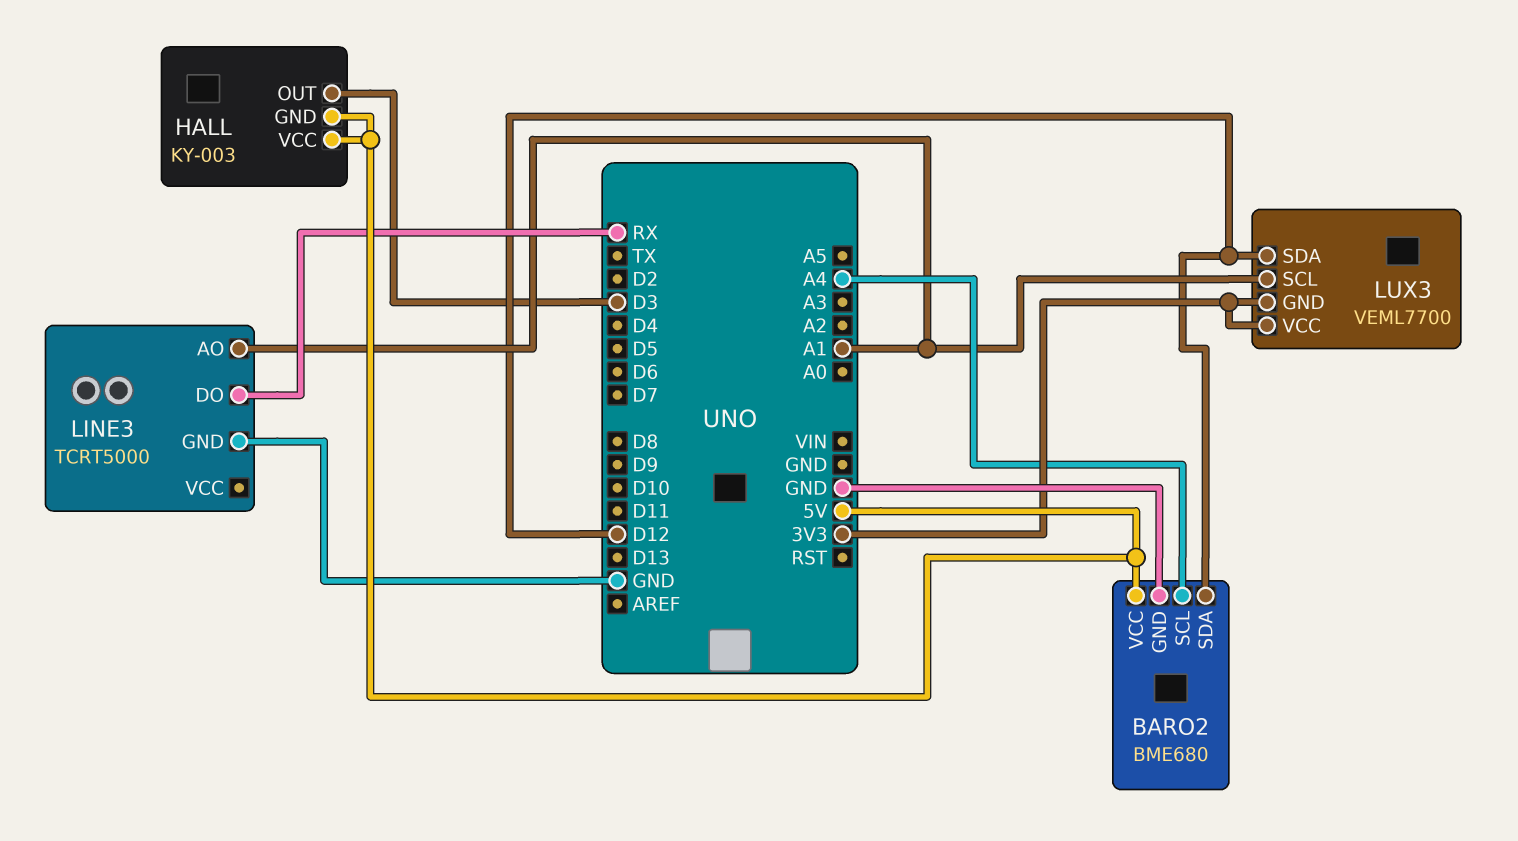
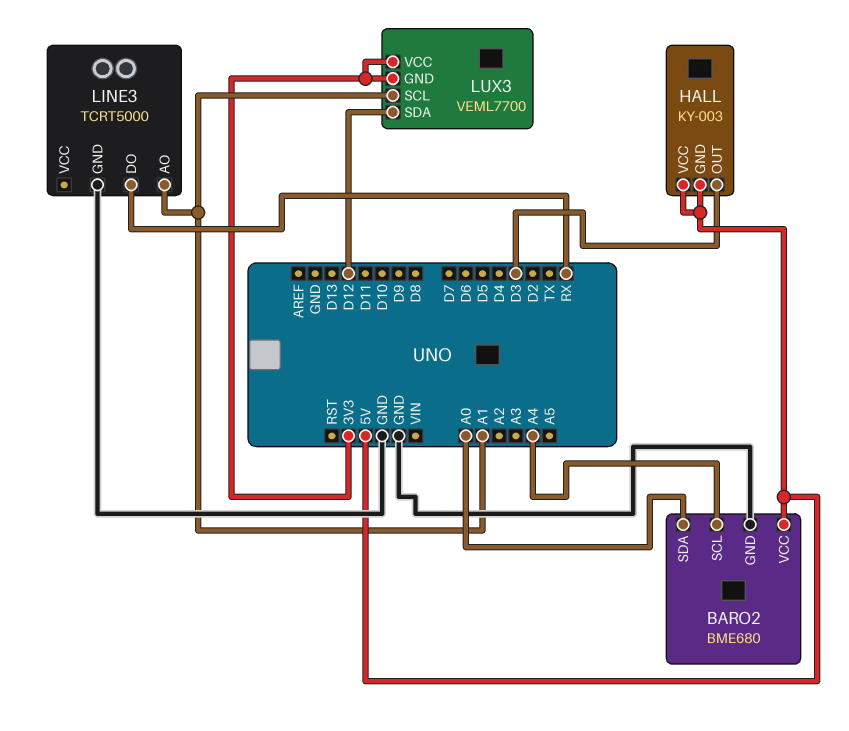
BARO2 pin SDA: D12 -> A0

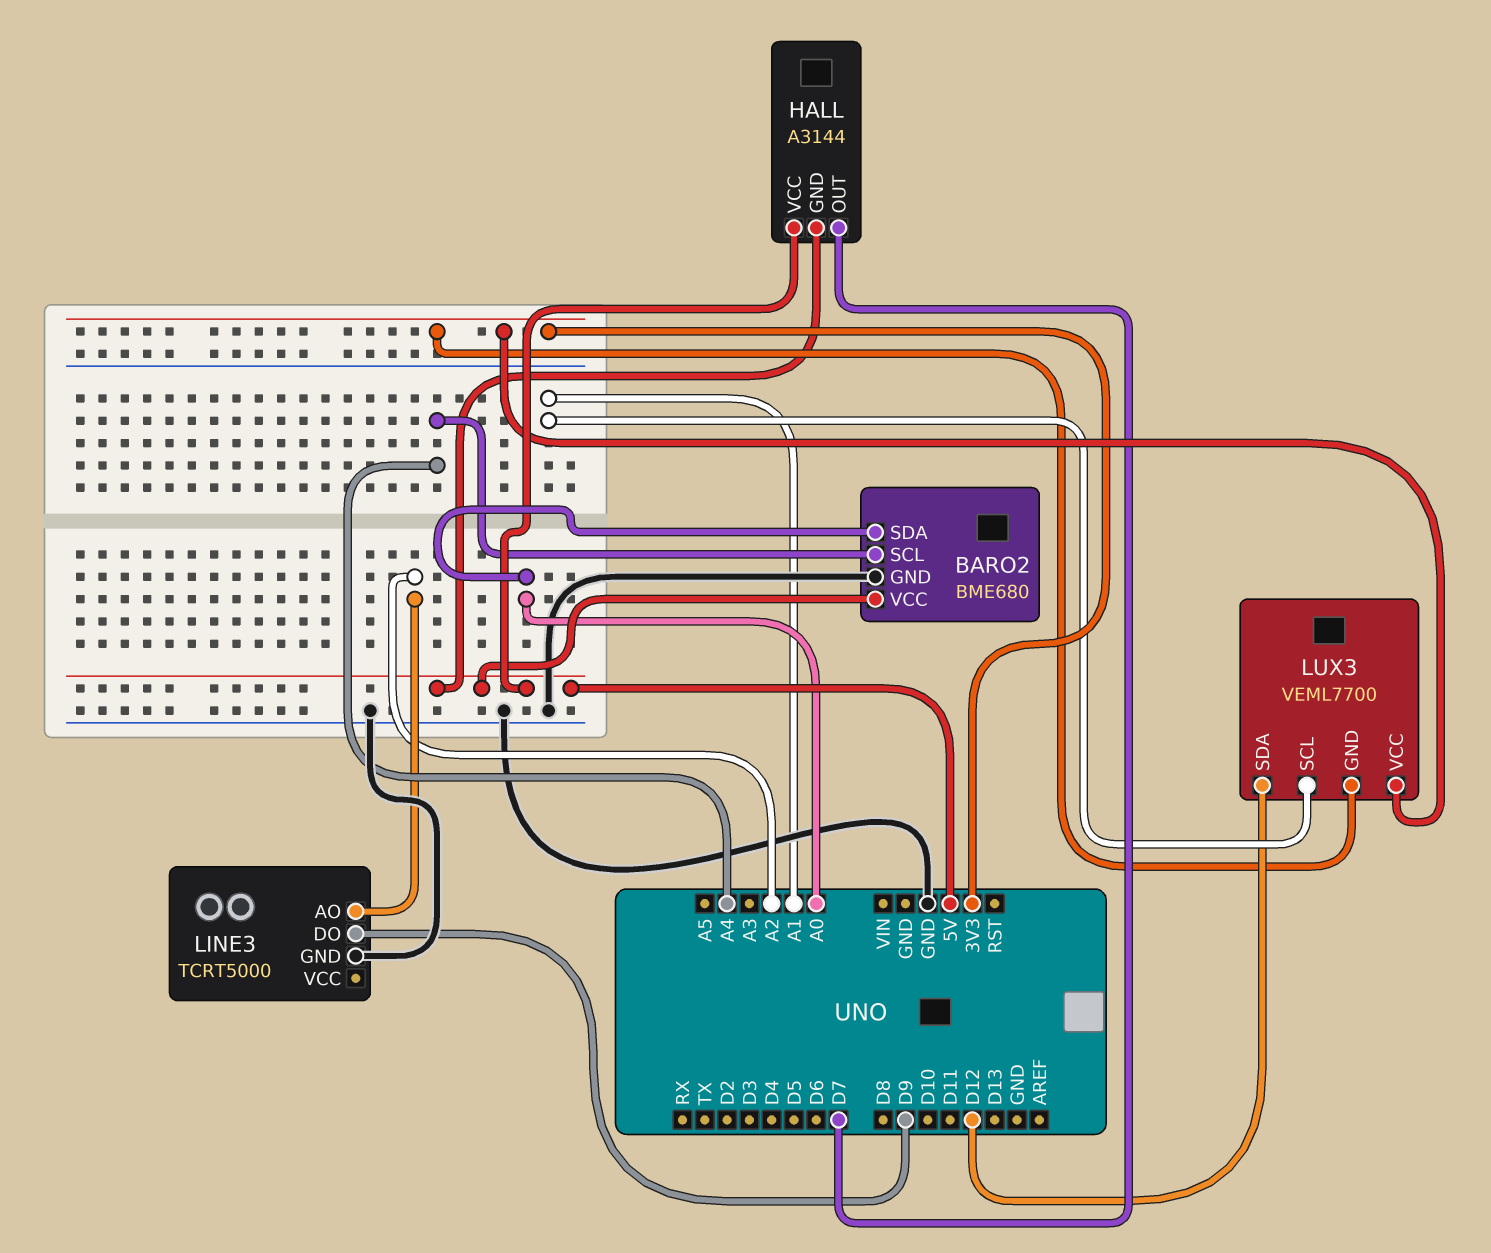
HALL: KY-003 -> A3144
HALL pin OUT: D3 -> D7
LINE3 pin AO: A1 -> A2
LINE3 pin DO: RX -> D9

